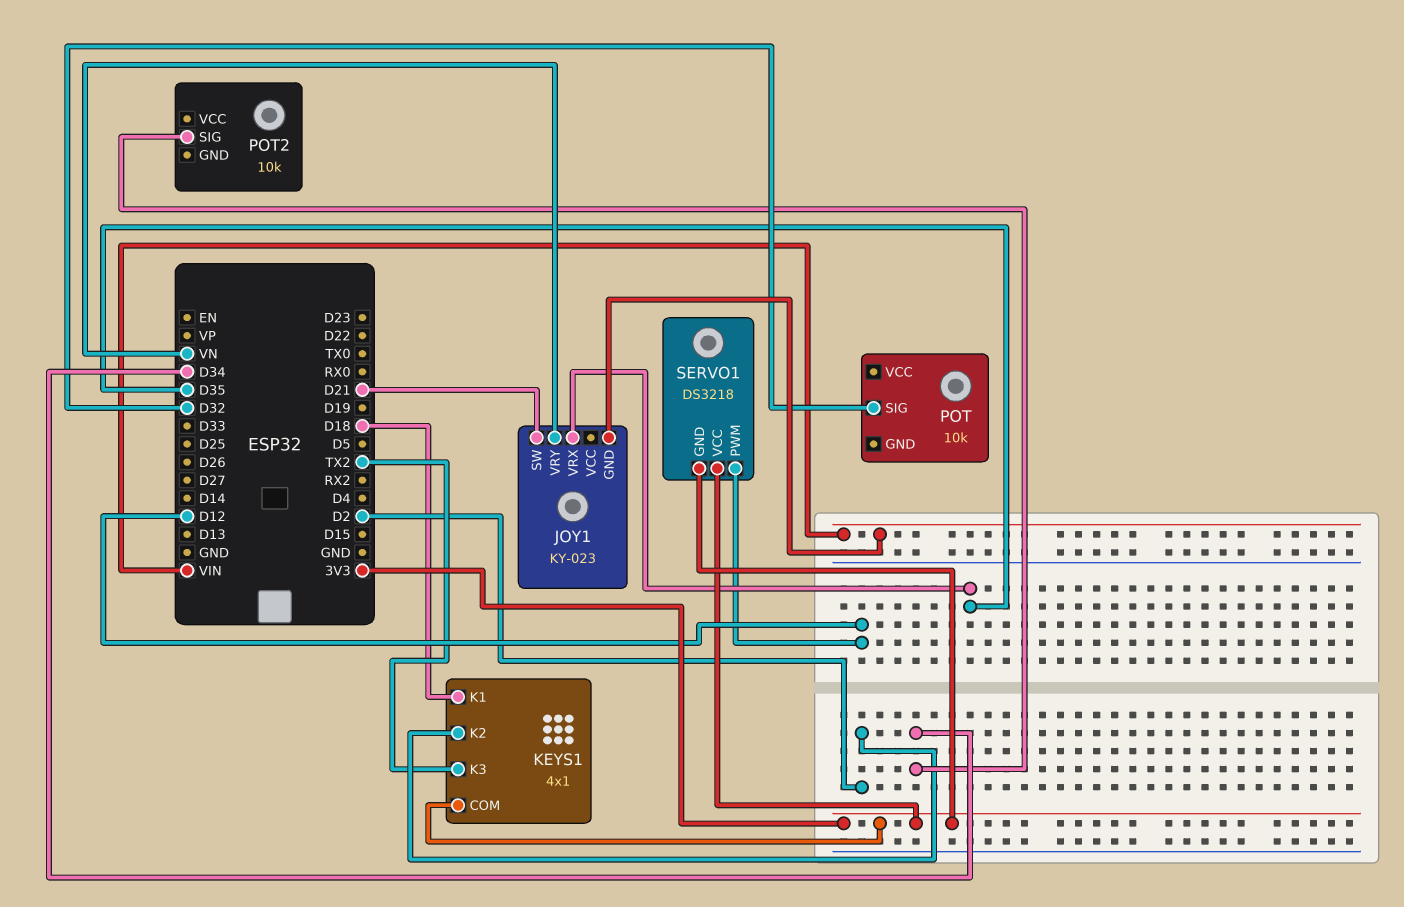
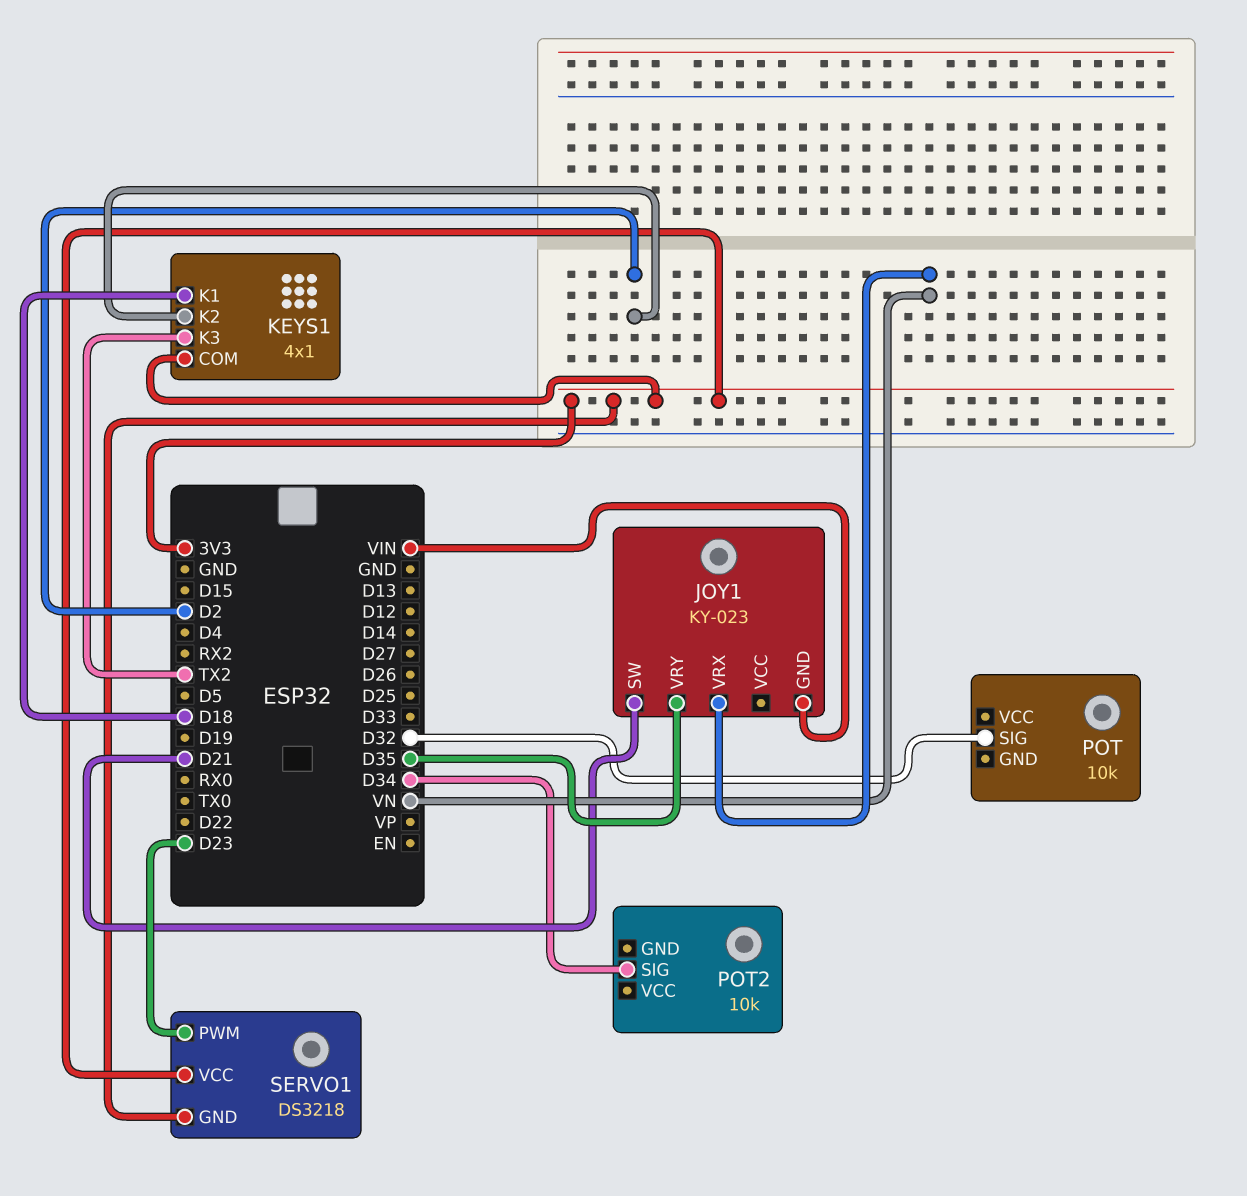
JOY1 pin VRX: D35 -> VN
JOY1 pin VRY: VN -> D35
SERVO1 pin PWM: D12 -> D23

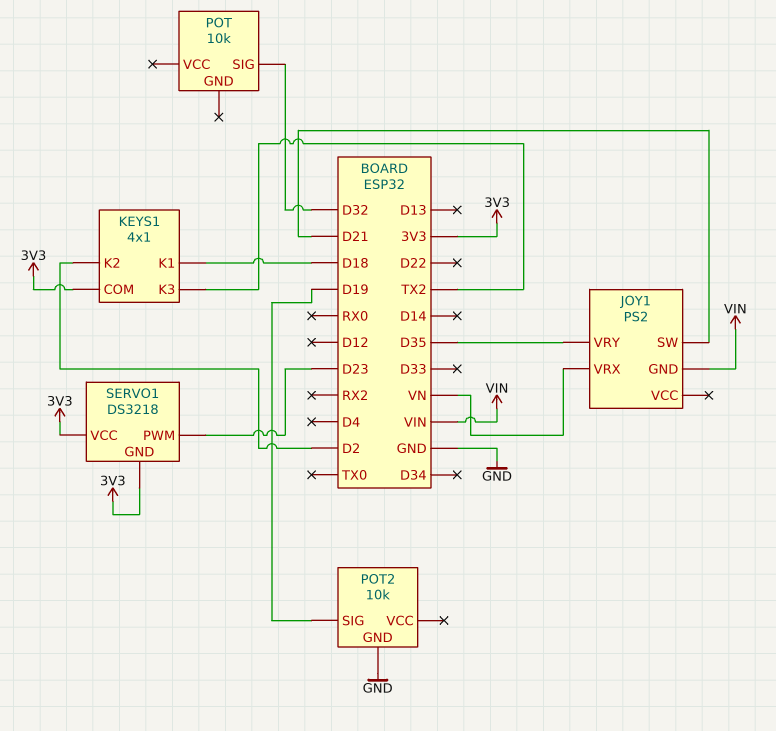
JOY1: KY-023 -> PS2
POT2 pin GND: none -> GND
POT2 pin SIG: D34 -> D19

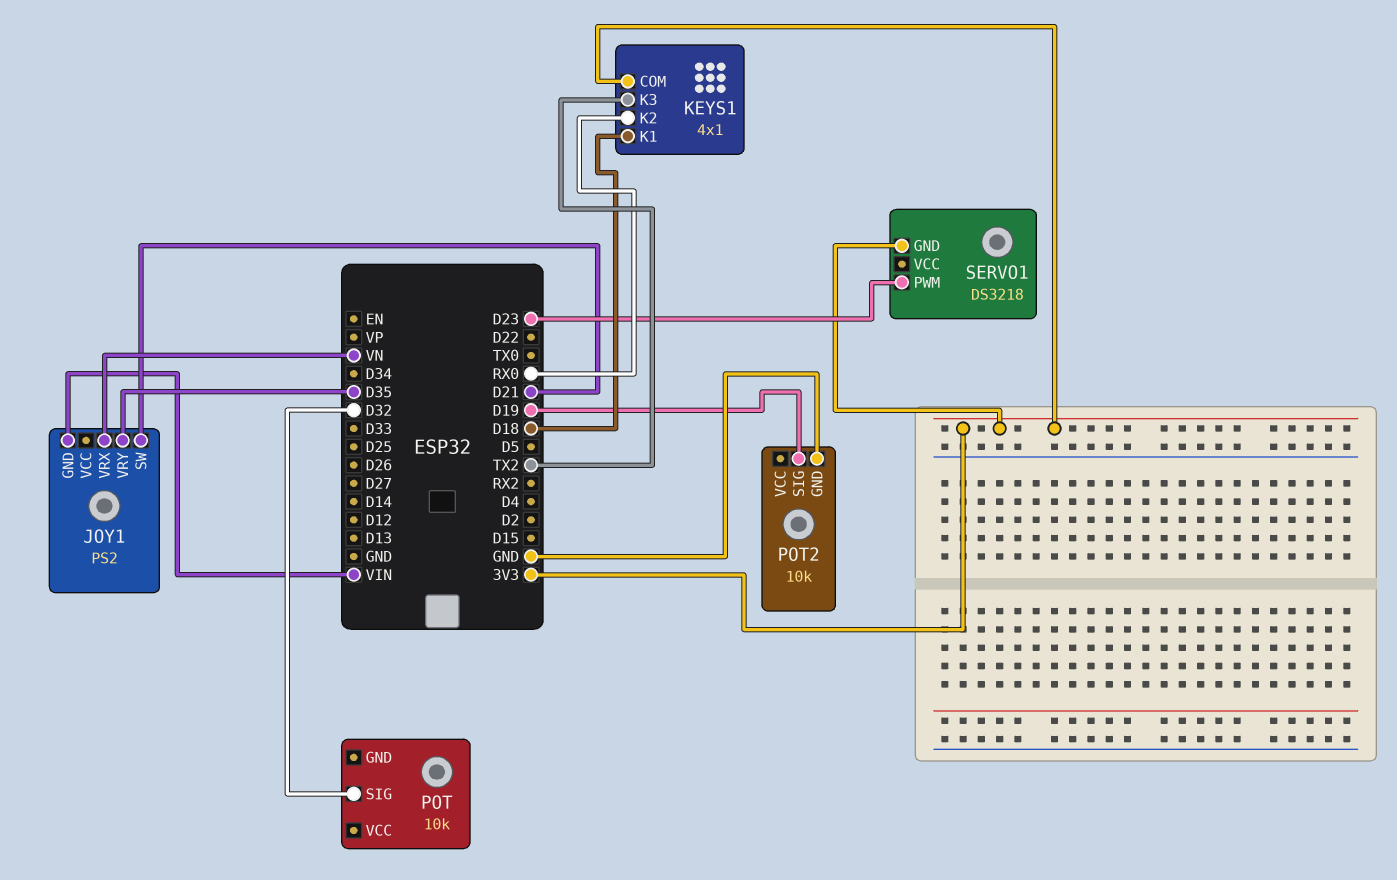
KEYS1 pin K2: D2 -> RX0
SERVO1 pin VCC: 3V3 -> none

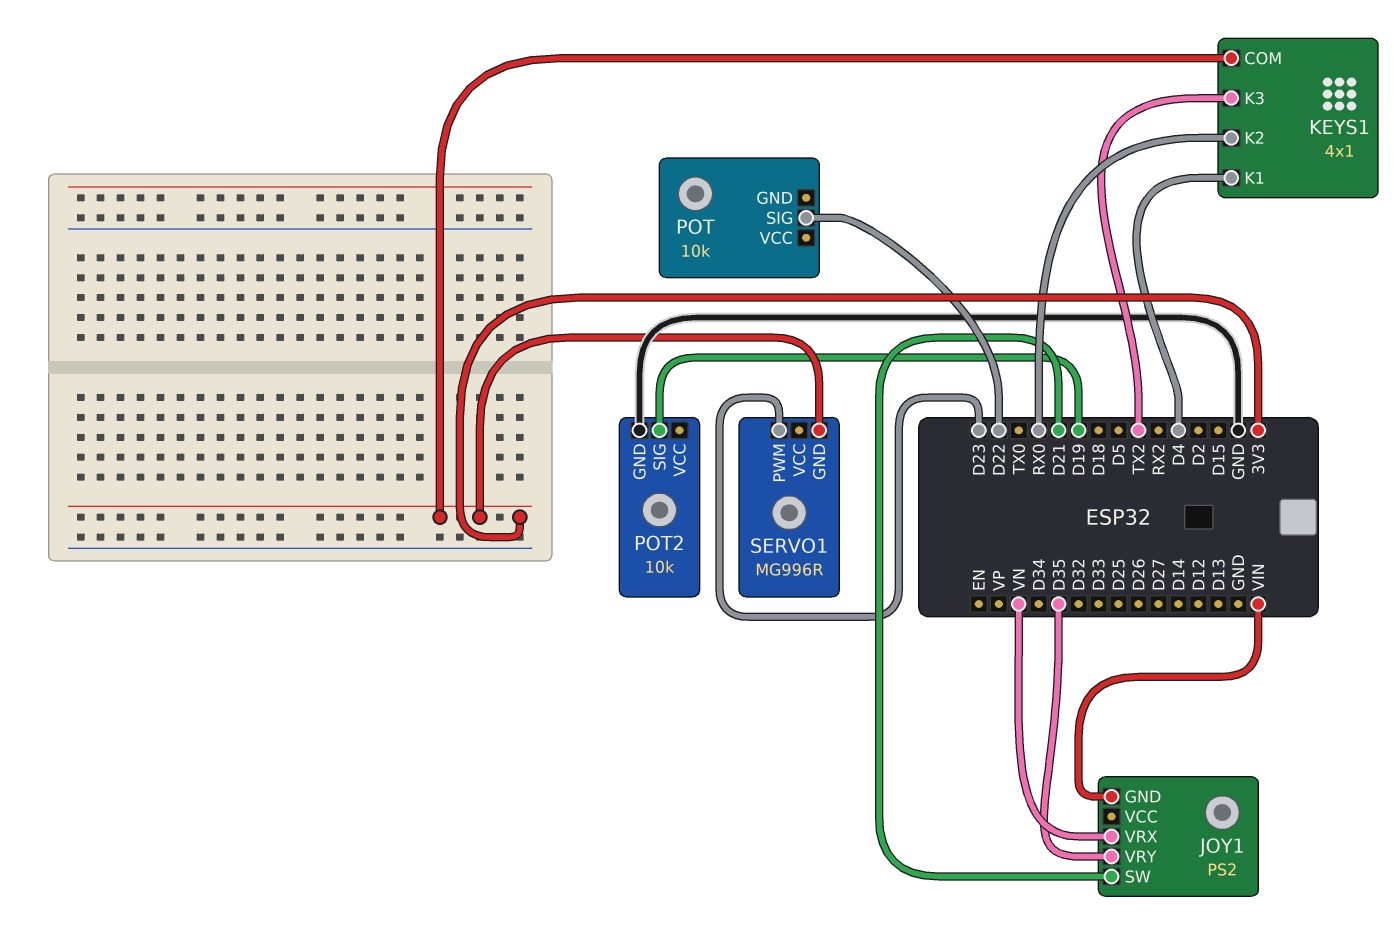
KEYS1 pin K1: D18 -> D4
POT pin SIG: D32 -> D22
SERVO1: DS3218 -> MG996R

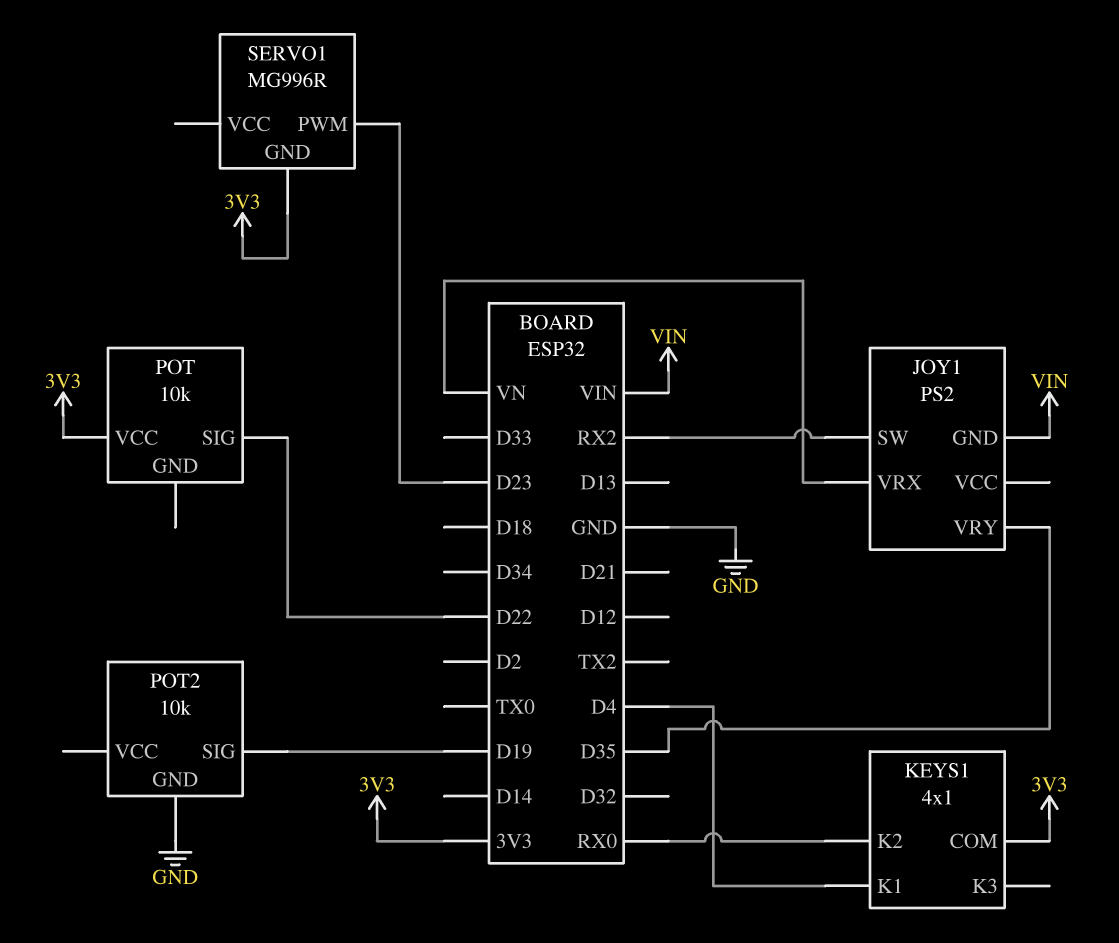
JOY1 pin SW: D21 -> RX2
KEYS1 pin K3: TX2 -> none
POT pin VCC: none -> 3V3

